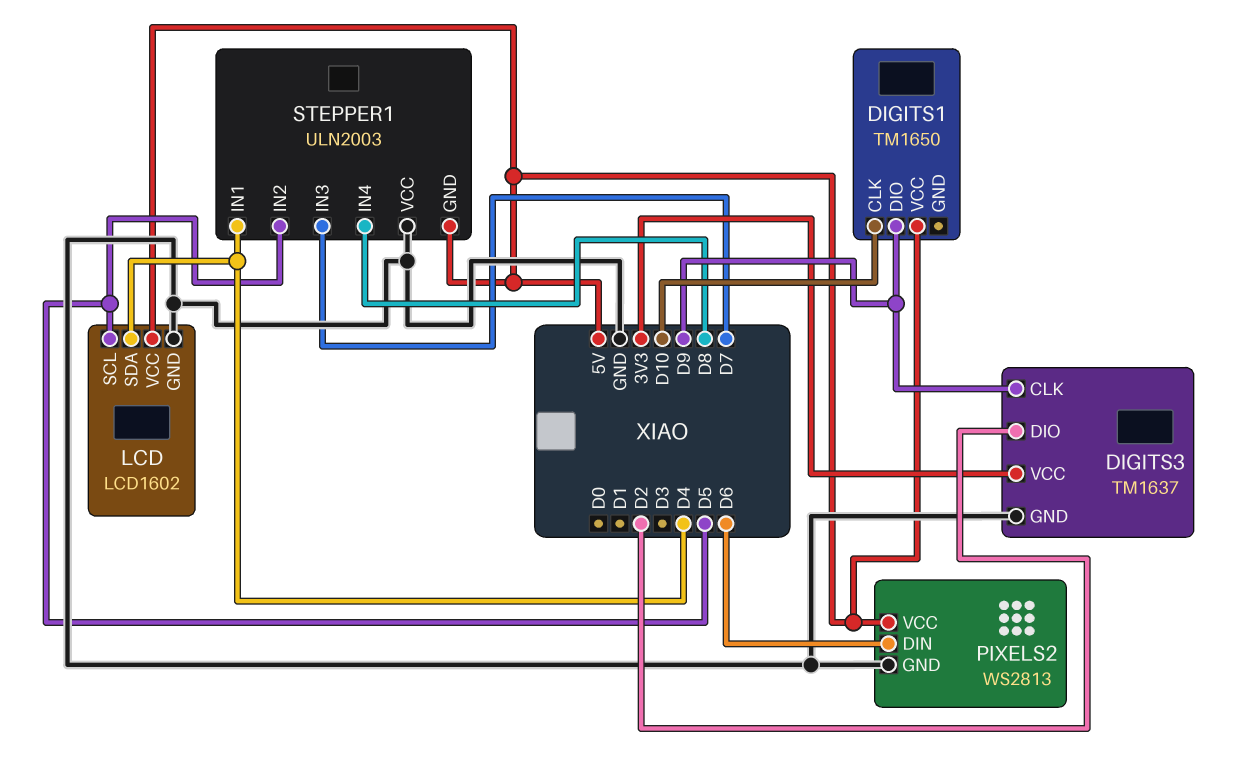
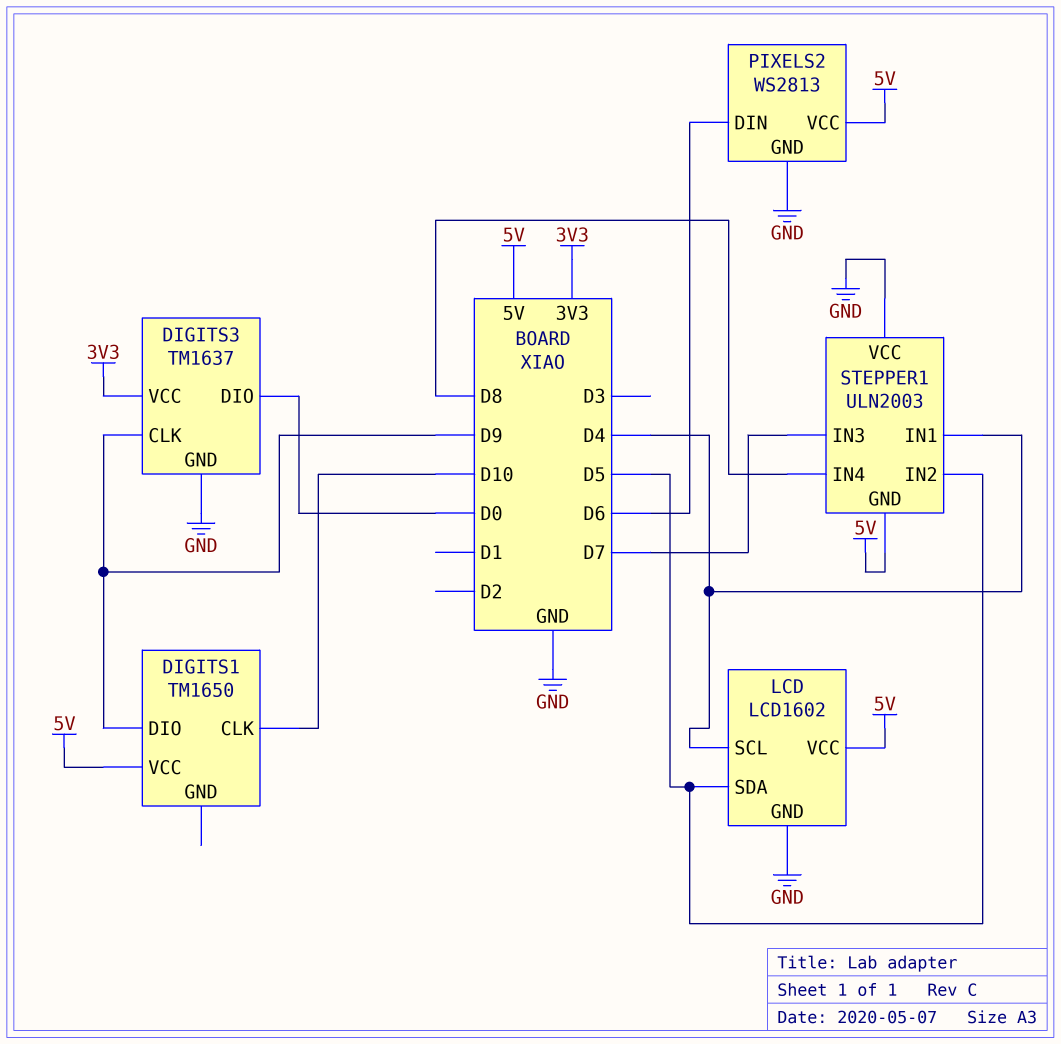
DIGITS3 pin DIO: D2 -> D0
LCD pin SCL: D5 -> D4
LCD pin SDA: D4 -> D5

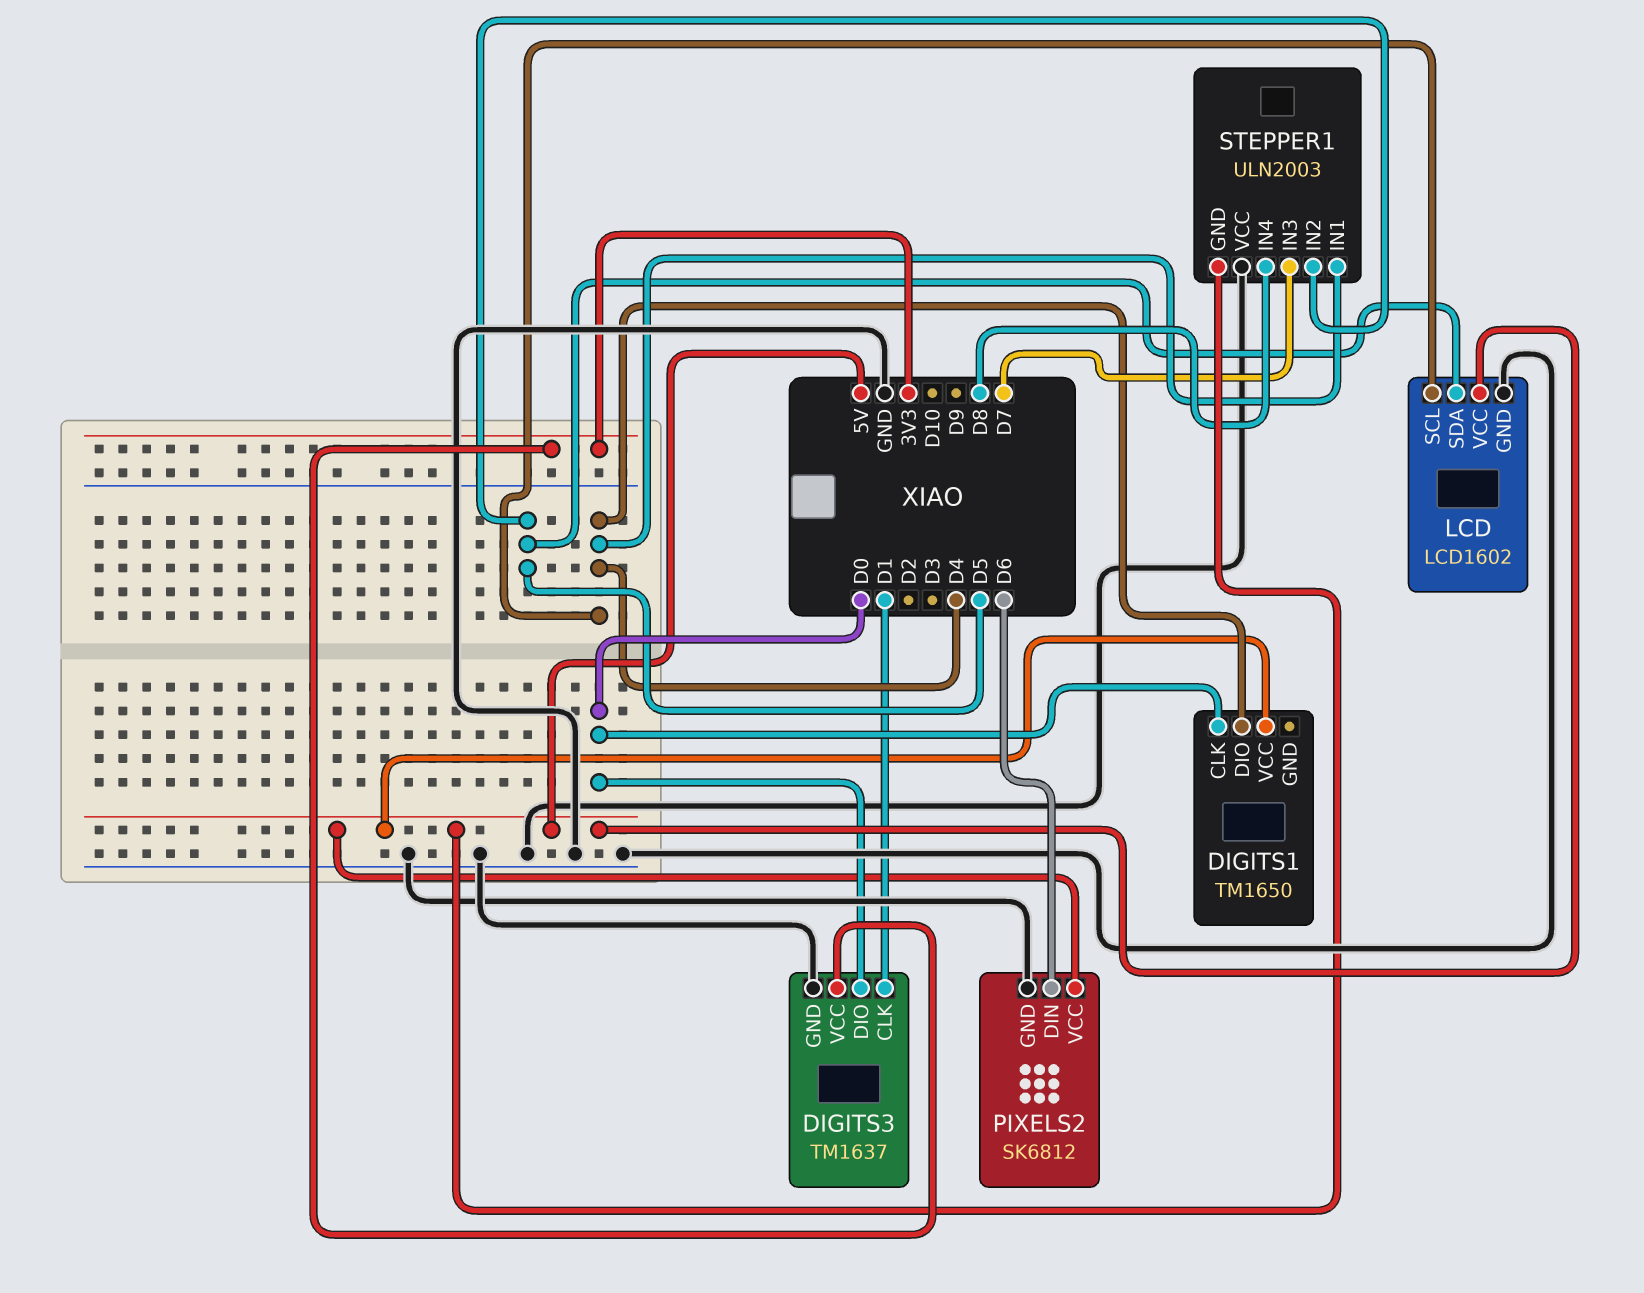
DIGITS1 pin CLK: D10 -> D0
DIGITS1 pin DIO: D9 -> D4
DIGITS3 pin CLK: D9 -> D1
PIXELS2: WS2813 -> SK6812

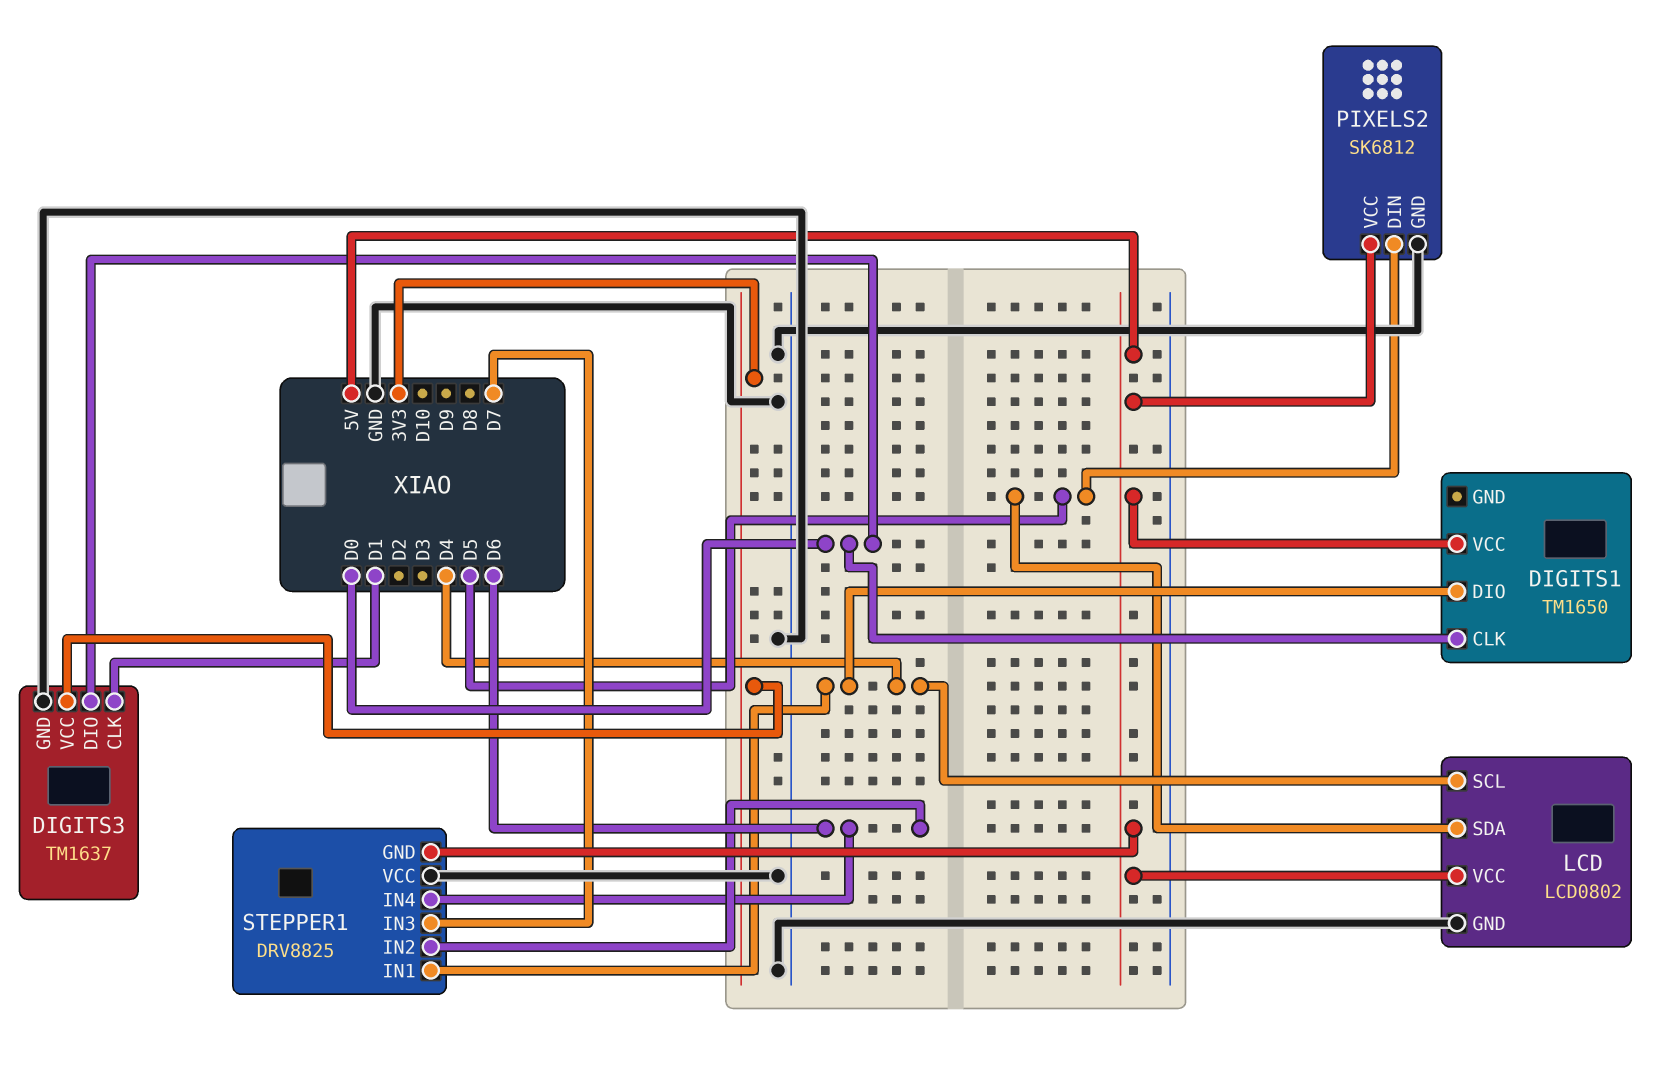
LCD: LCD1602 -> LCD0802
PIXELS2 pin DIN: D6 -> D5
STEPPER1: ULN2003 -> DRV8825
STEPPER1 pin IN2: D5 -> D6
STEPPER1 pin IN4: D8 -> D6

